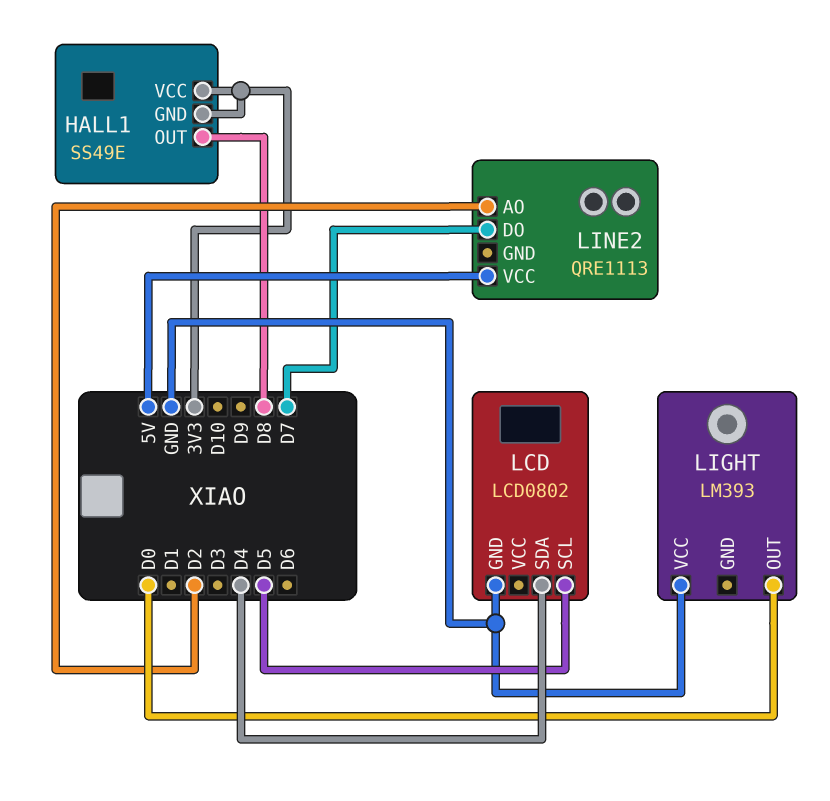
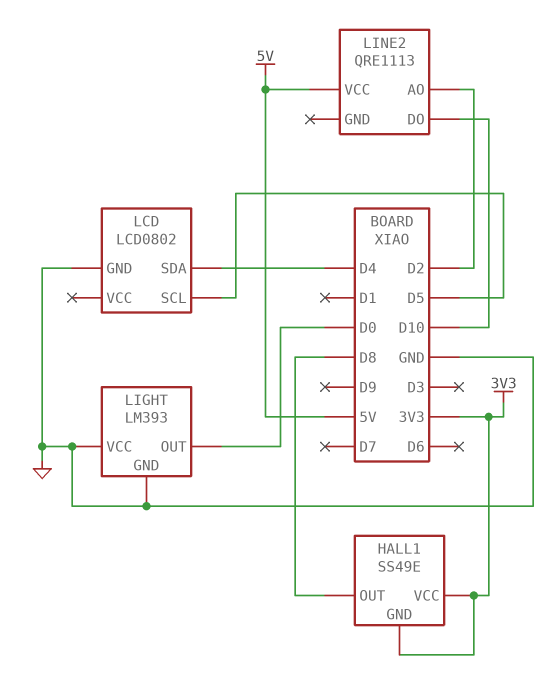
LIGHT pin GND: none -> GND
LINE2 pin DO: D7 -> D10

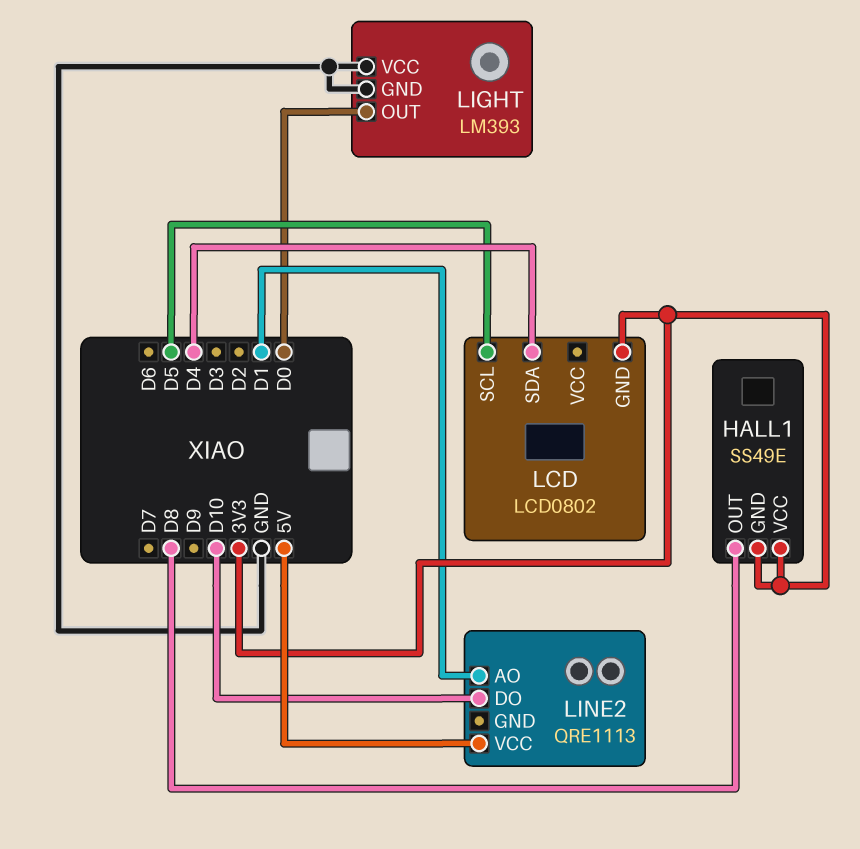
LCD pin GND: GND -> 3V3
LINE2 pin AO: D2 -> D1

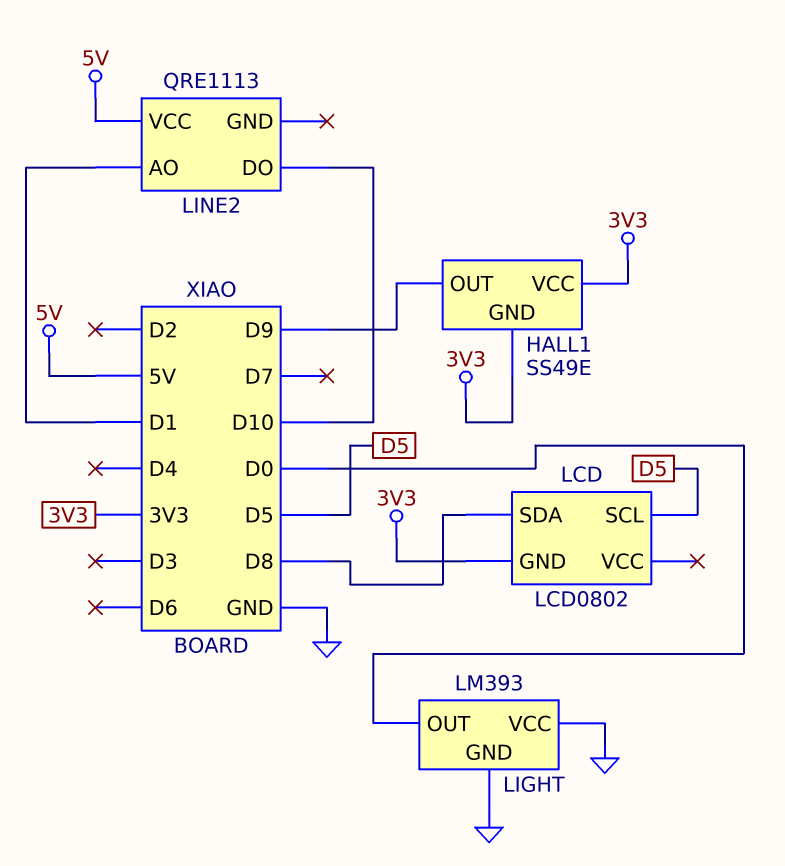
HALL1 pin OUT: D8 -> D9
LCD pin SDA: D4 -> D8

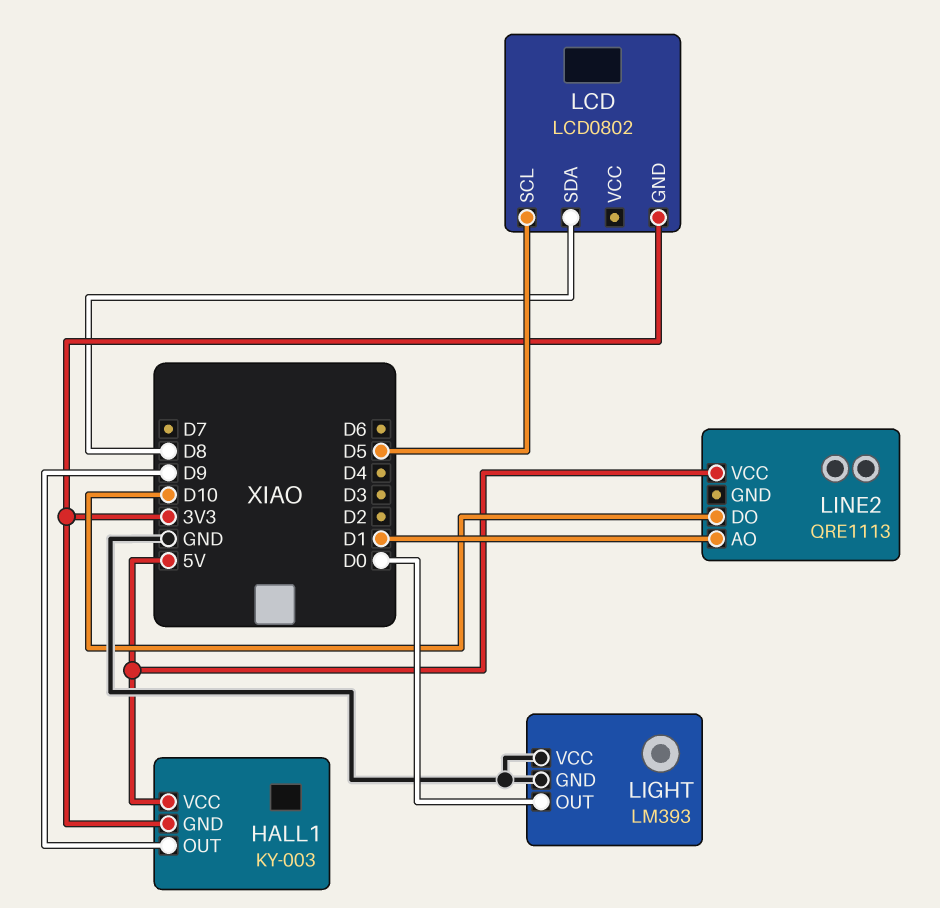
HALL1: SS49E -> KY-003
HALL1 pin VCC: 3V3 -> 5V

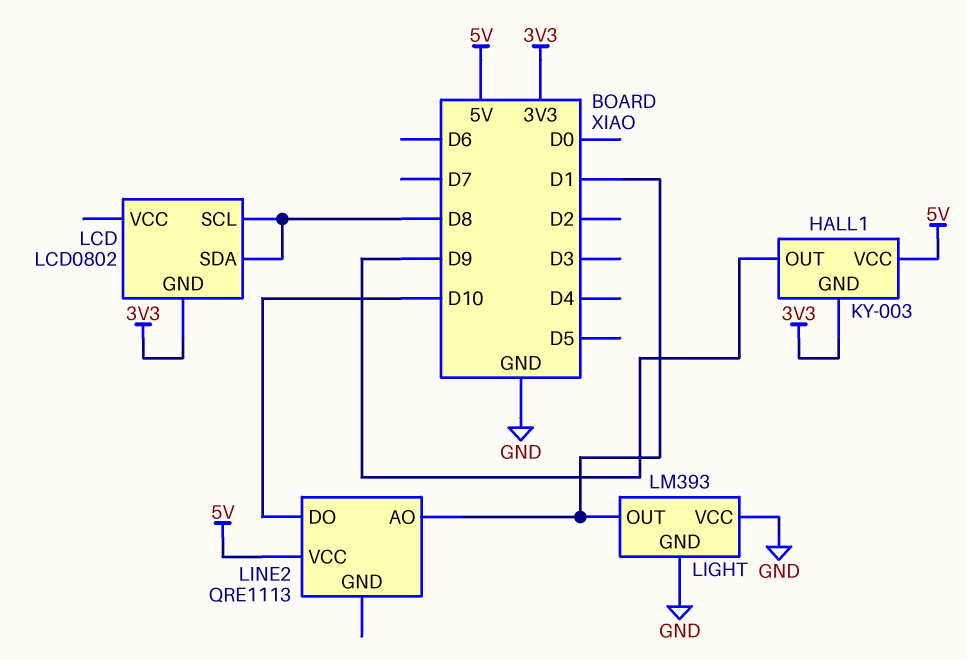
LCD pin SCL: D5 -> D8
LIGHT pin OUT: D0 -> D1

